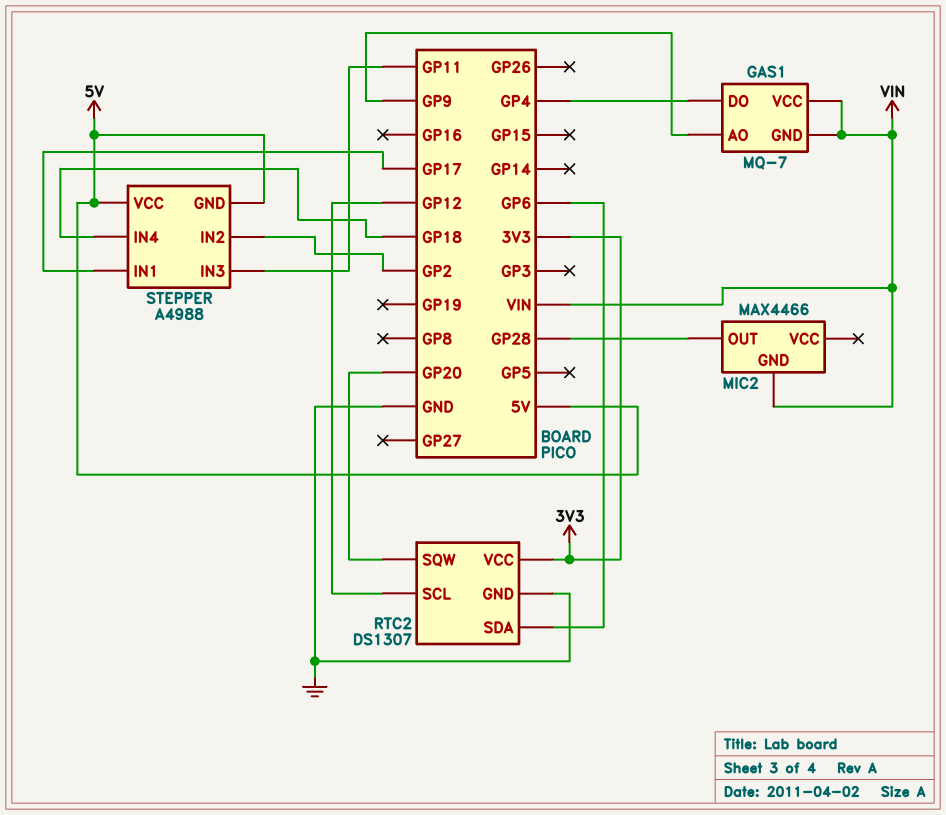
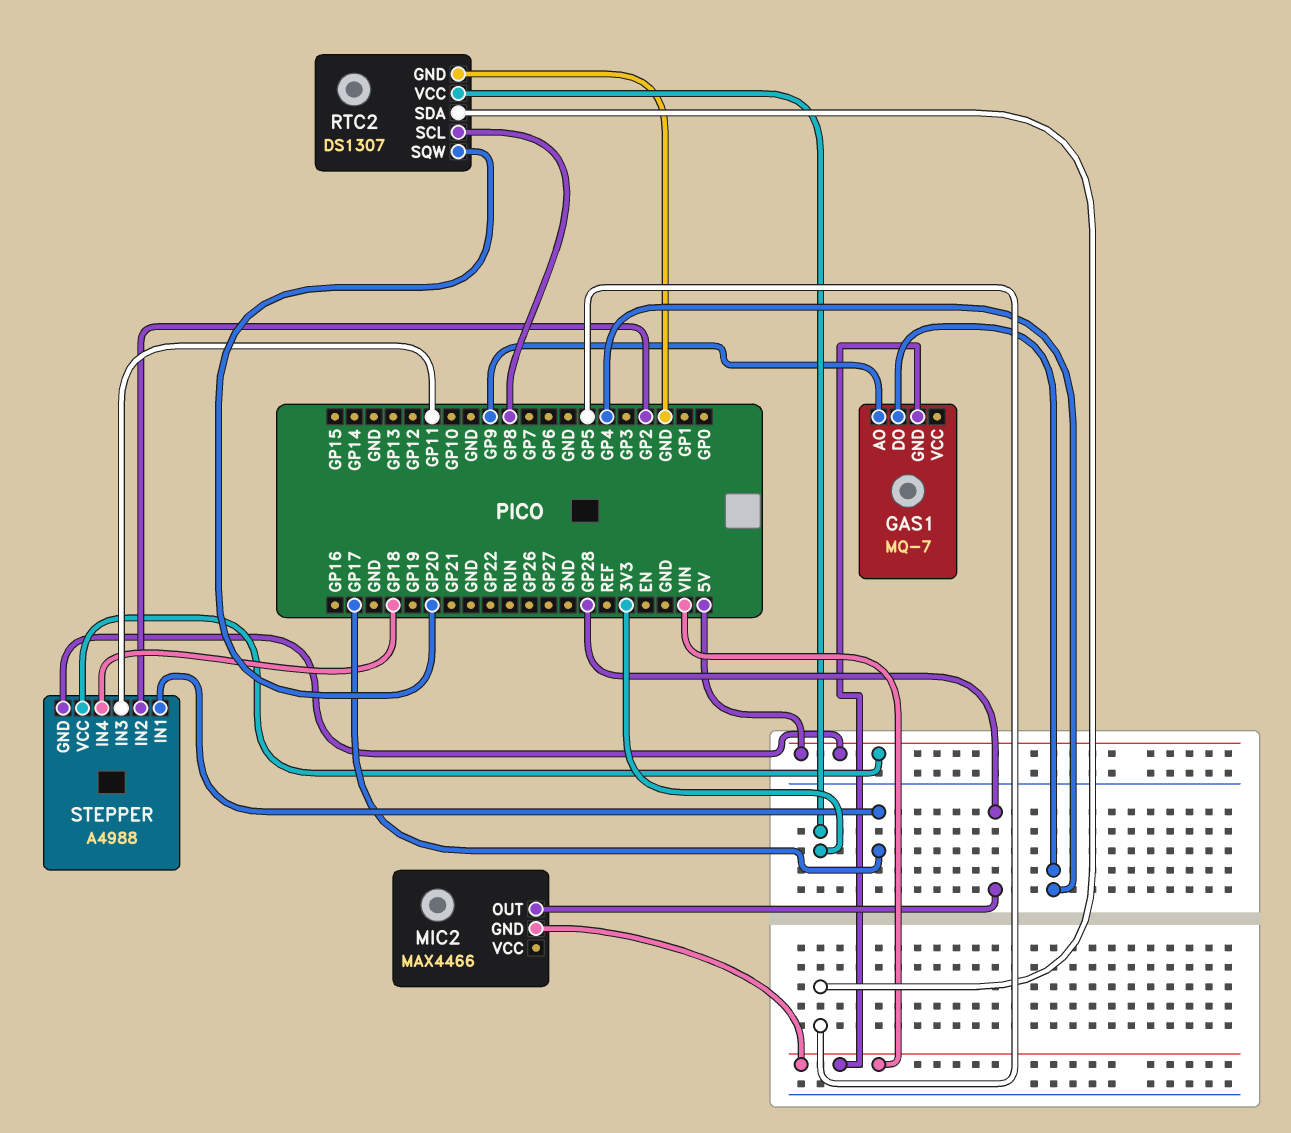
GAS1 pin VCC: VIN -> none
RTC2 pin SCL: GP12 -> GP8
RTC2 pin SDA: GP6 -> GP5

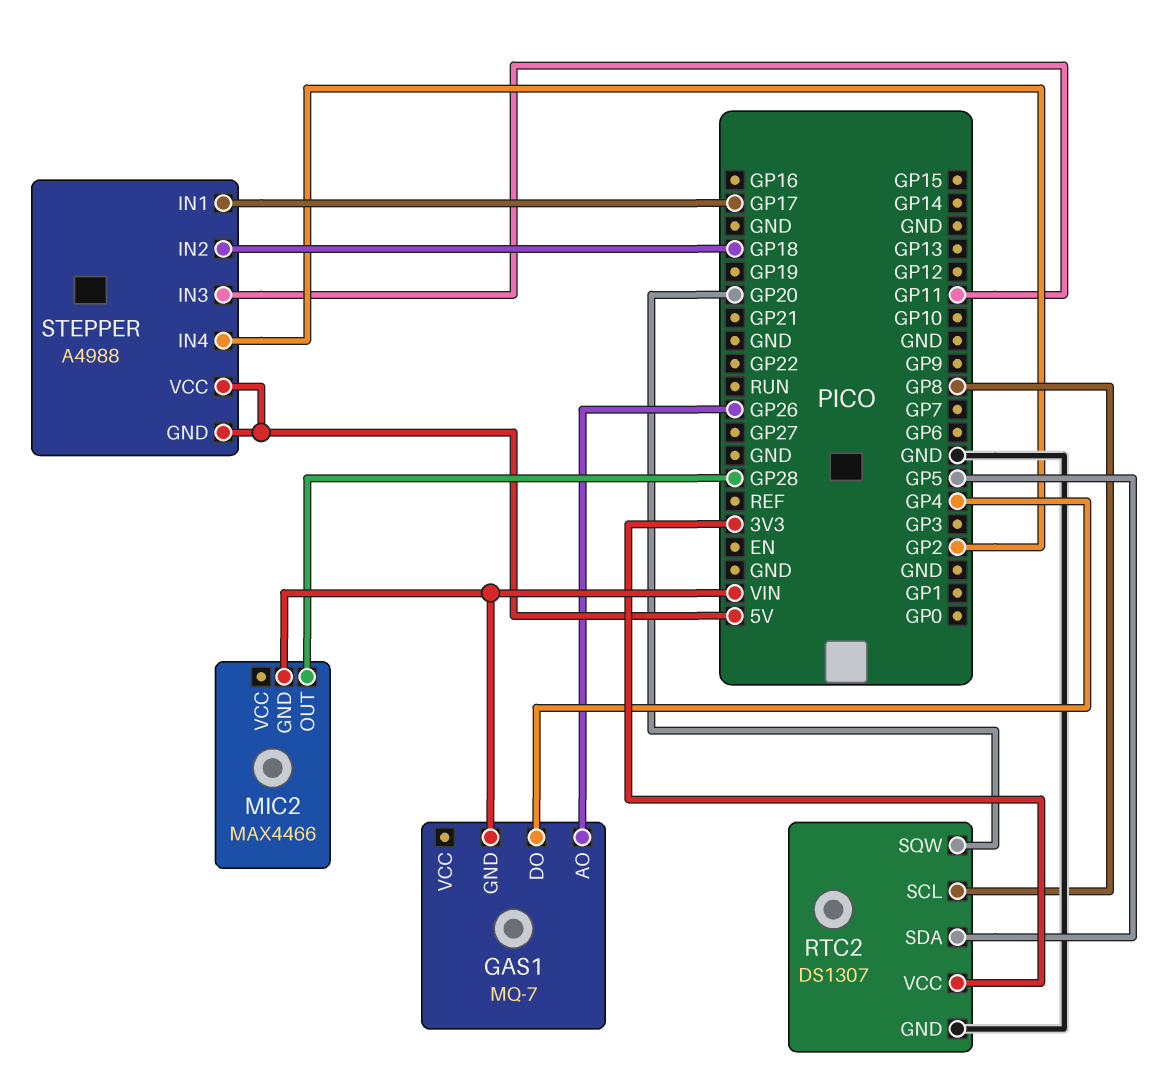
GAS1 pin AO: GP9 -> GP26
STEPPER pin IN2: GP2 -> GP18
STEPPER pin IN4: GP18 -> GP2

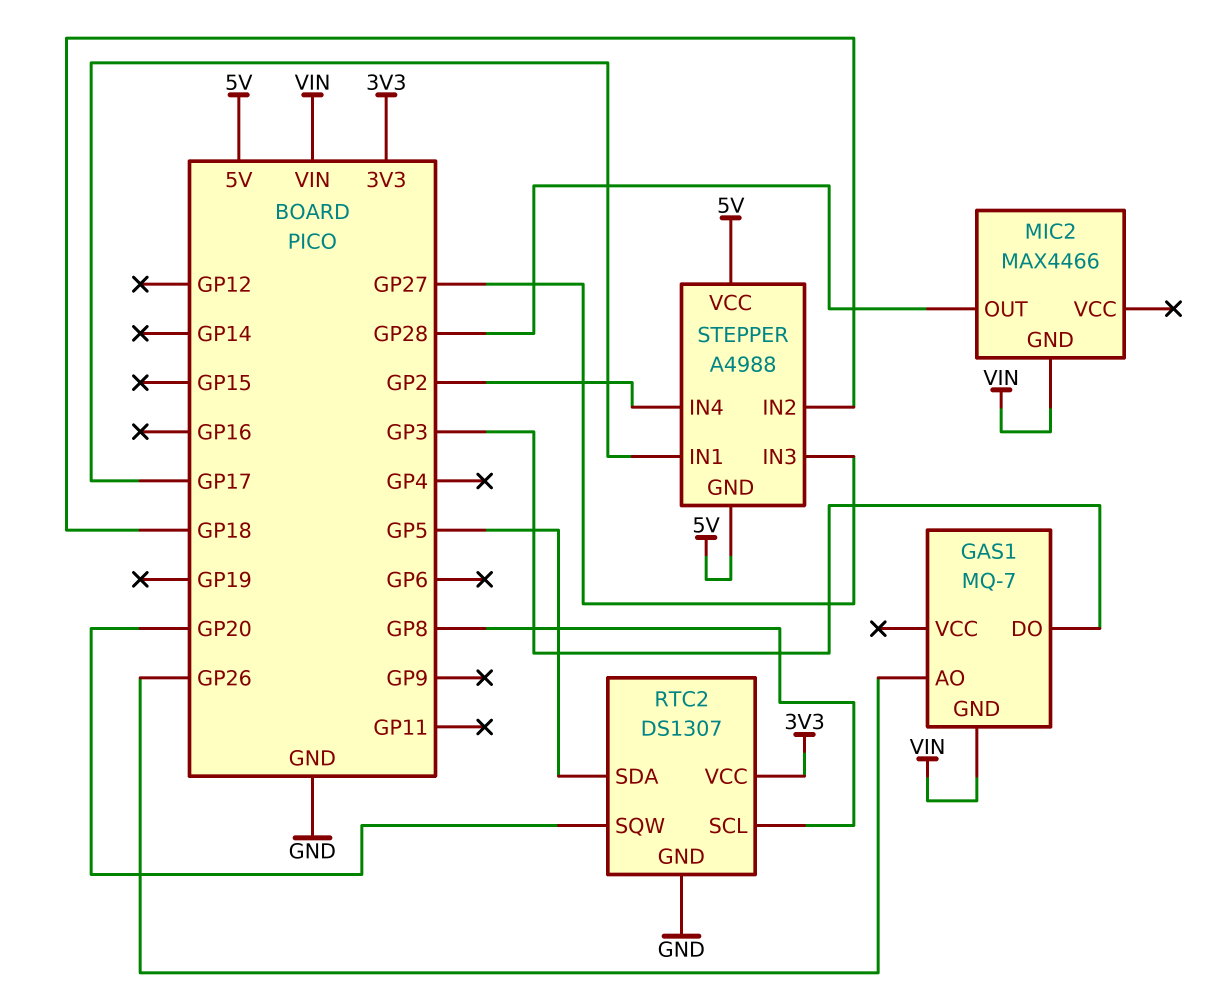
GAS1 pin DO: GP4 -> GP3
STEPPER pin IN3: GP11 -> GP27

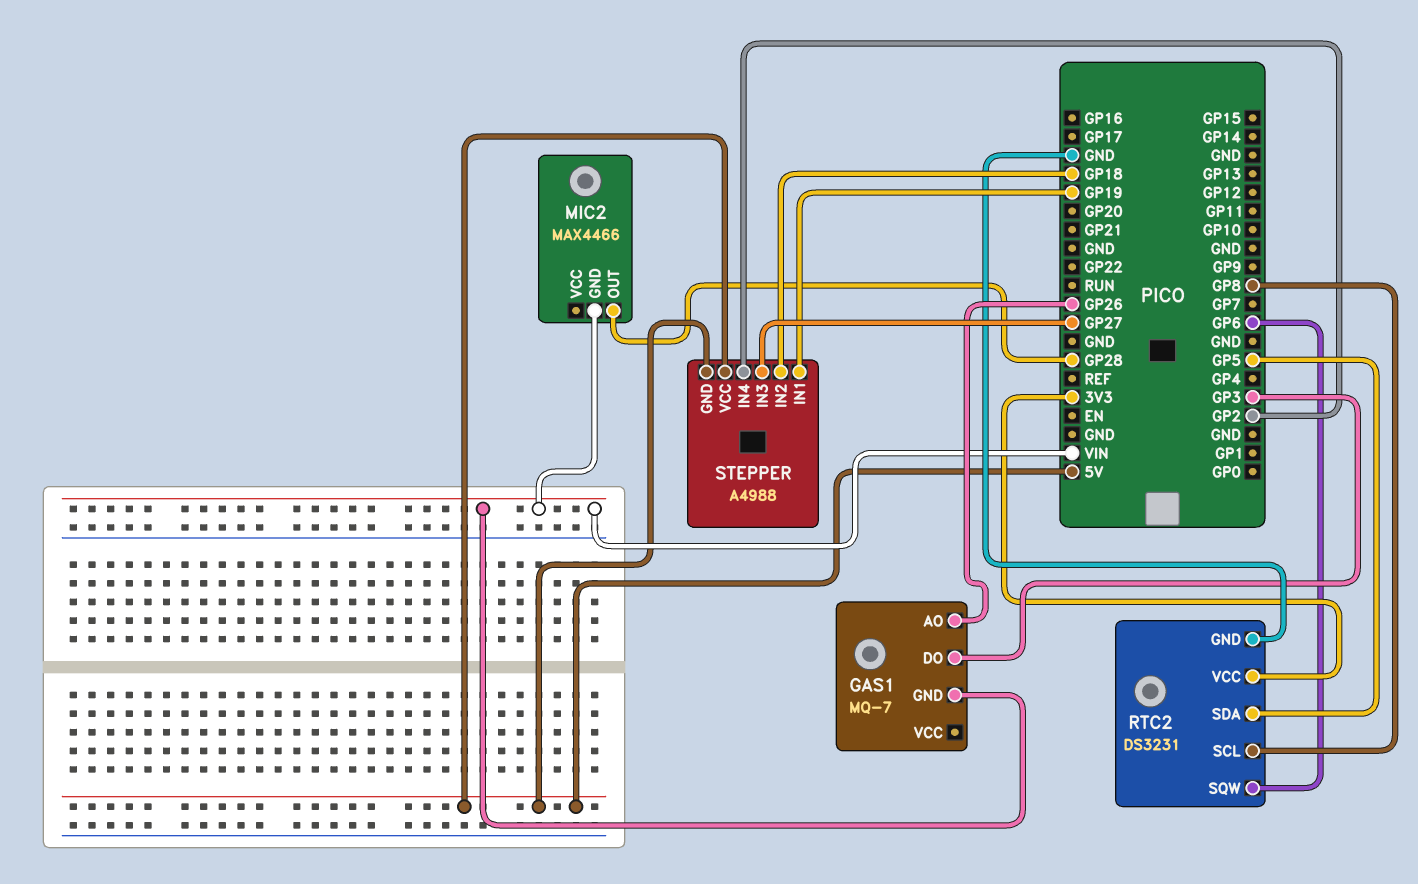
RTC2: DS1307 -> DS3231
RTC2 pin SQW: GP20 -> GP6
STEPPER pin IN1: GP17 -> GP19

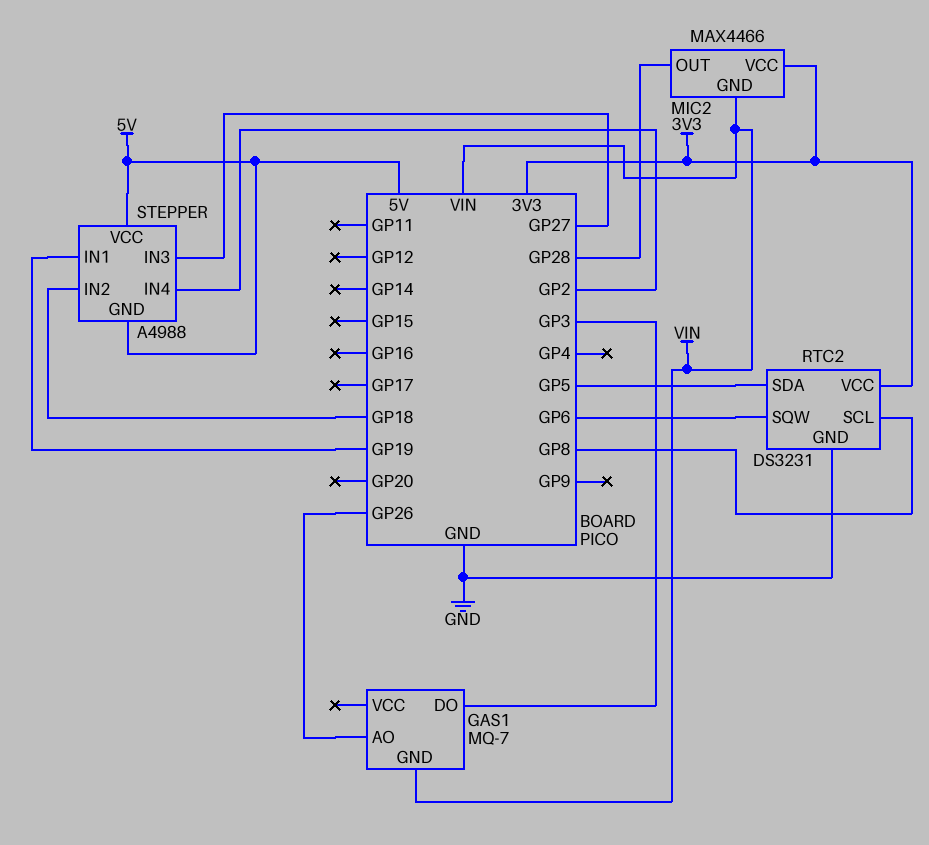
MIC2 pin VCC: none -> 3V3

